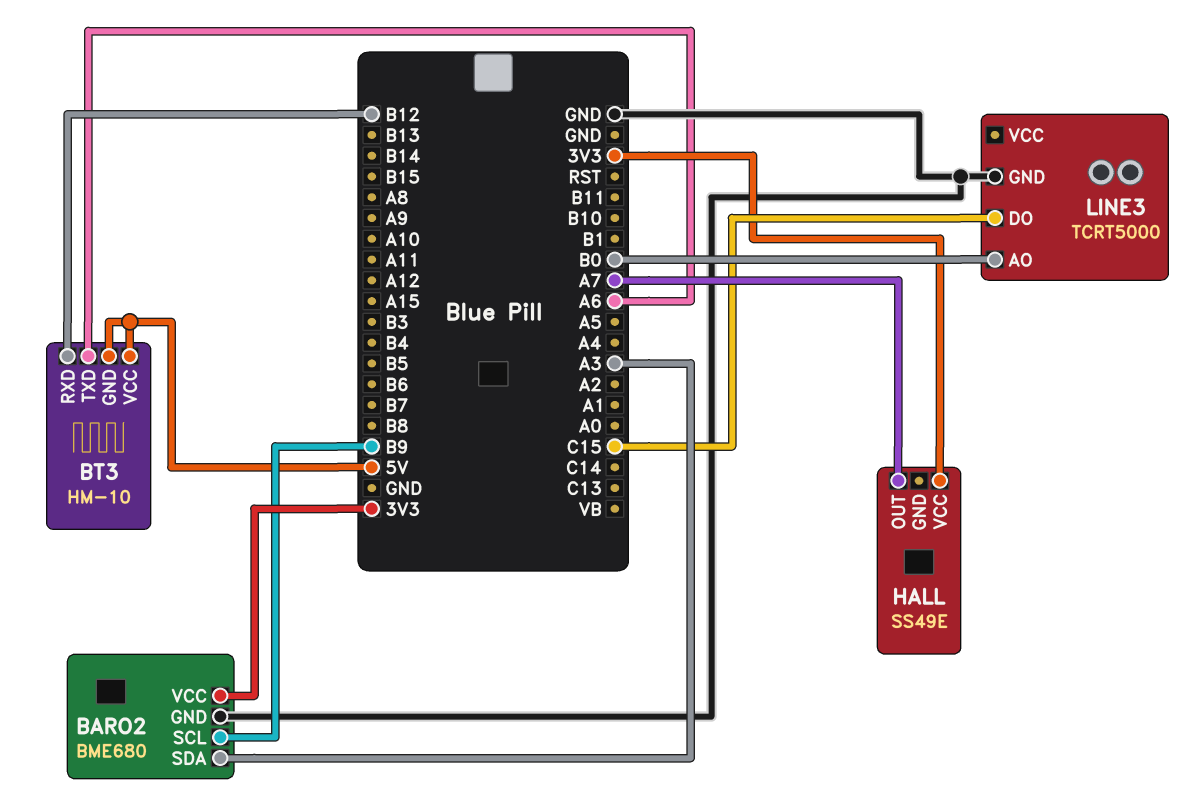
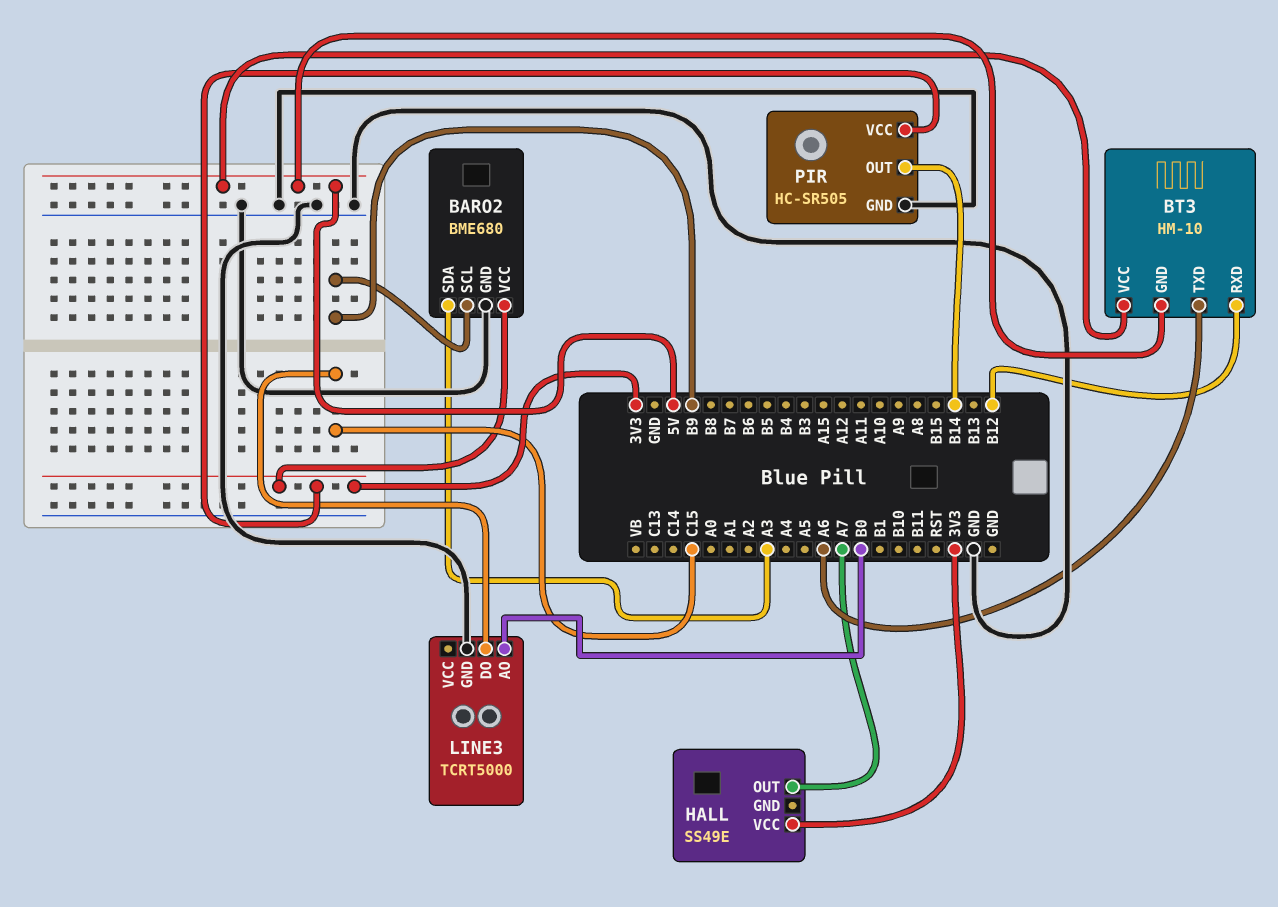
PIR: none -> HC-SR505
PIR pin GND: none -> GND
PIR pin OUT: none -> B14
PIR pin VCC: none -> 3V3

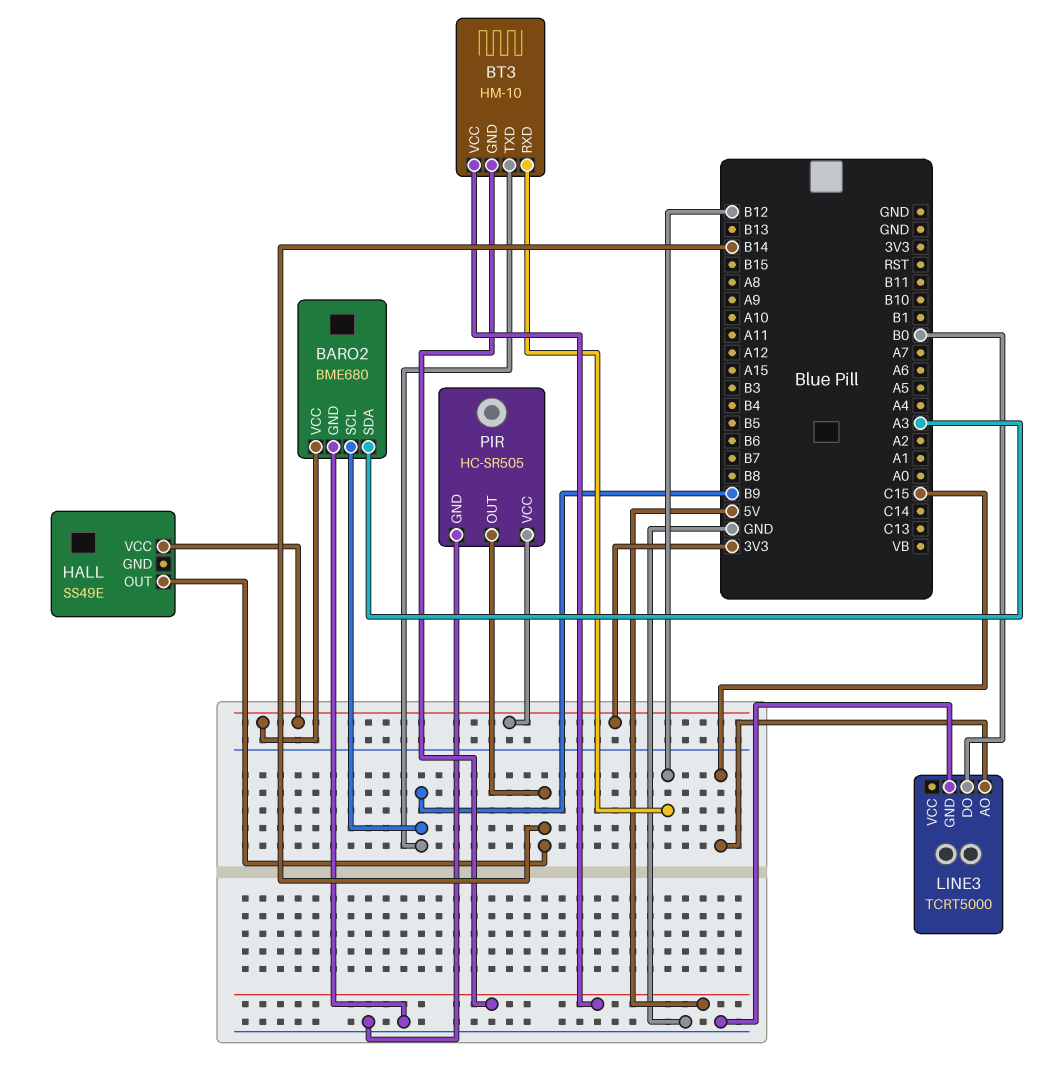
BT3 pin TXD: A6 -> B9
HALL pin OUT: A7 -> B14
LINE3 pin AO: B0 -> C15
LINE3 pin DO: C15 -> B0

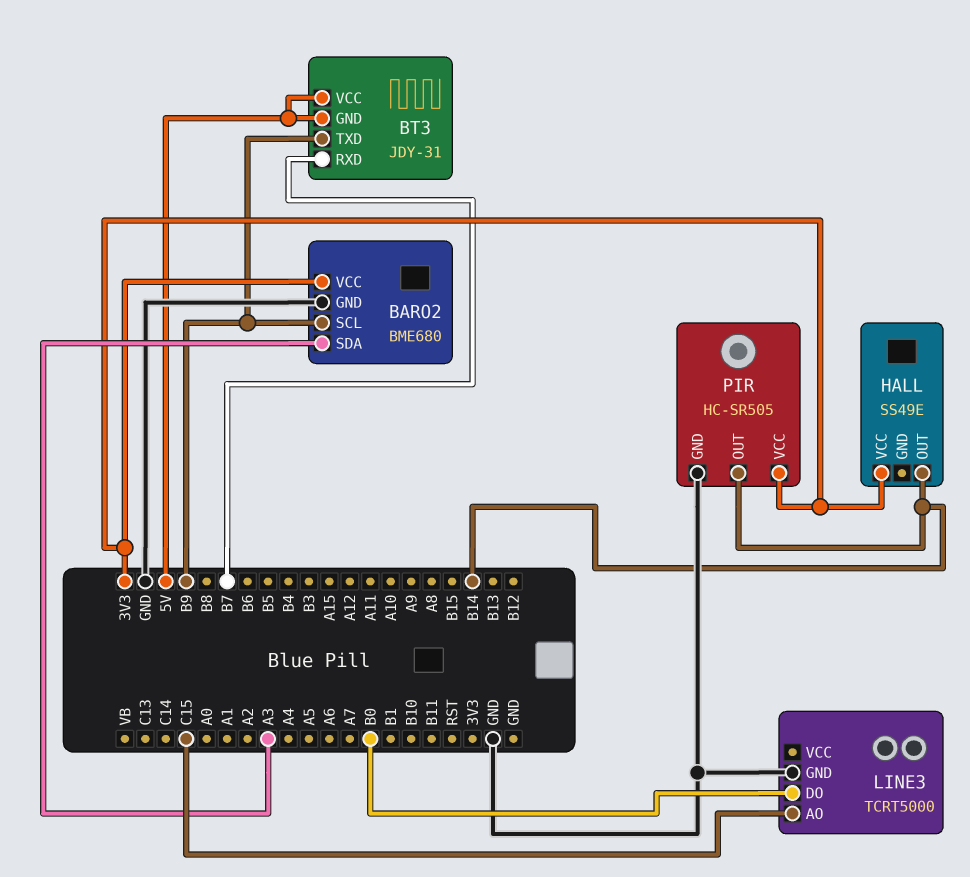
BT3: HM-10 -> JDY-31
BT3 pin RXD: B12 -> B7

